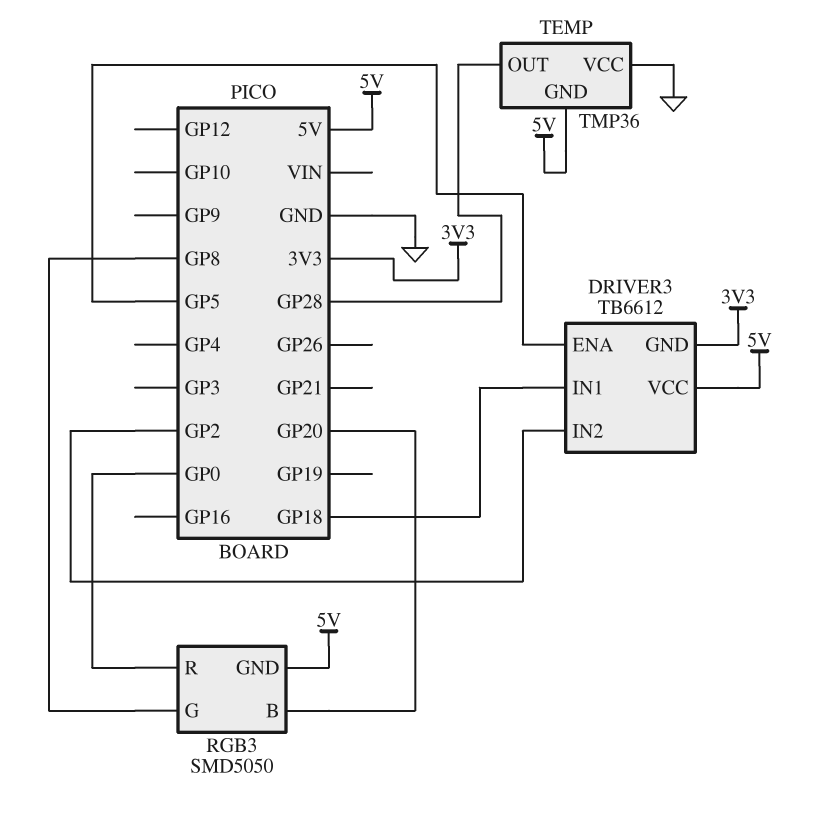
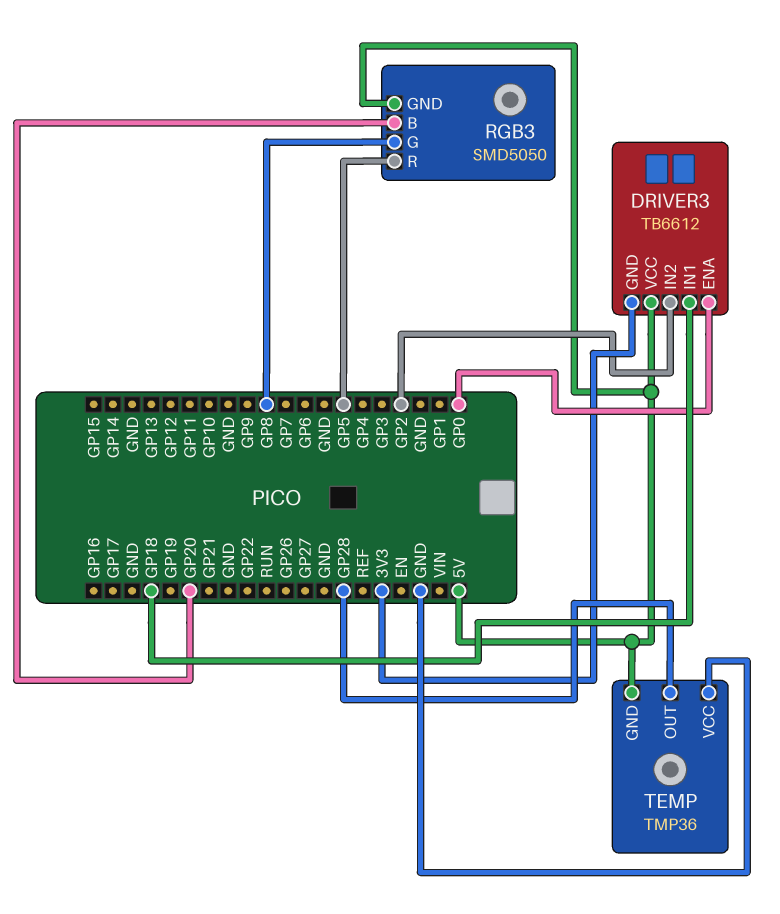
DRIVER3 pin ENA: GP5 -> GP0
RGB3 pin R: GP0 -> GP5

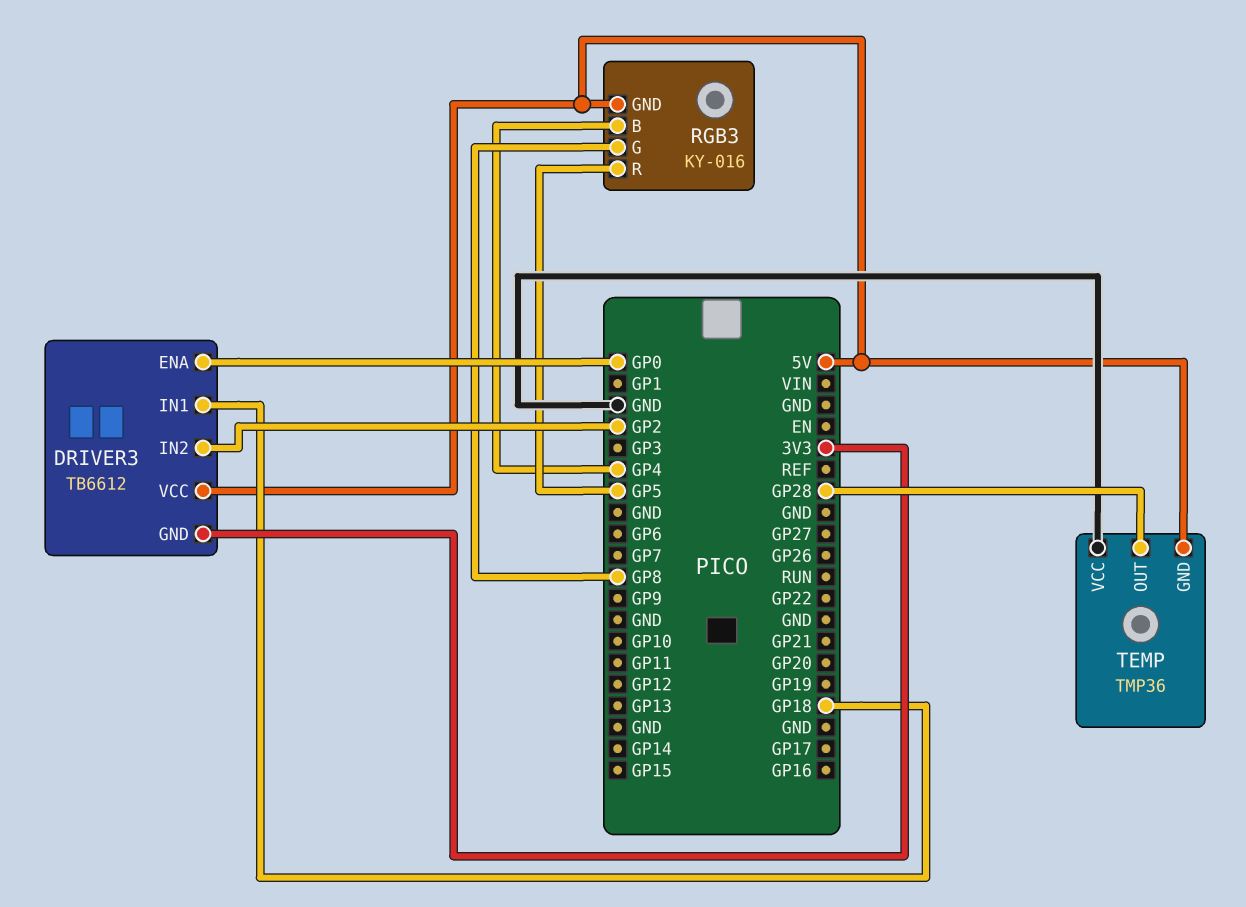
RGB3: SMD5050 -> KY-016
RGB3 pin B: GP20 -> GP4

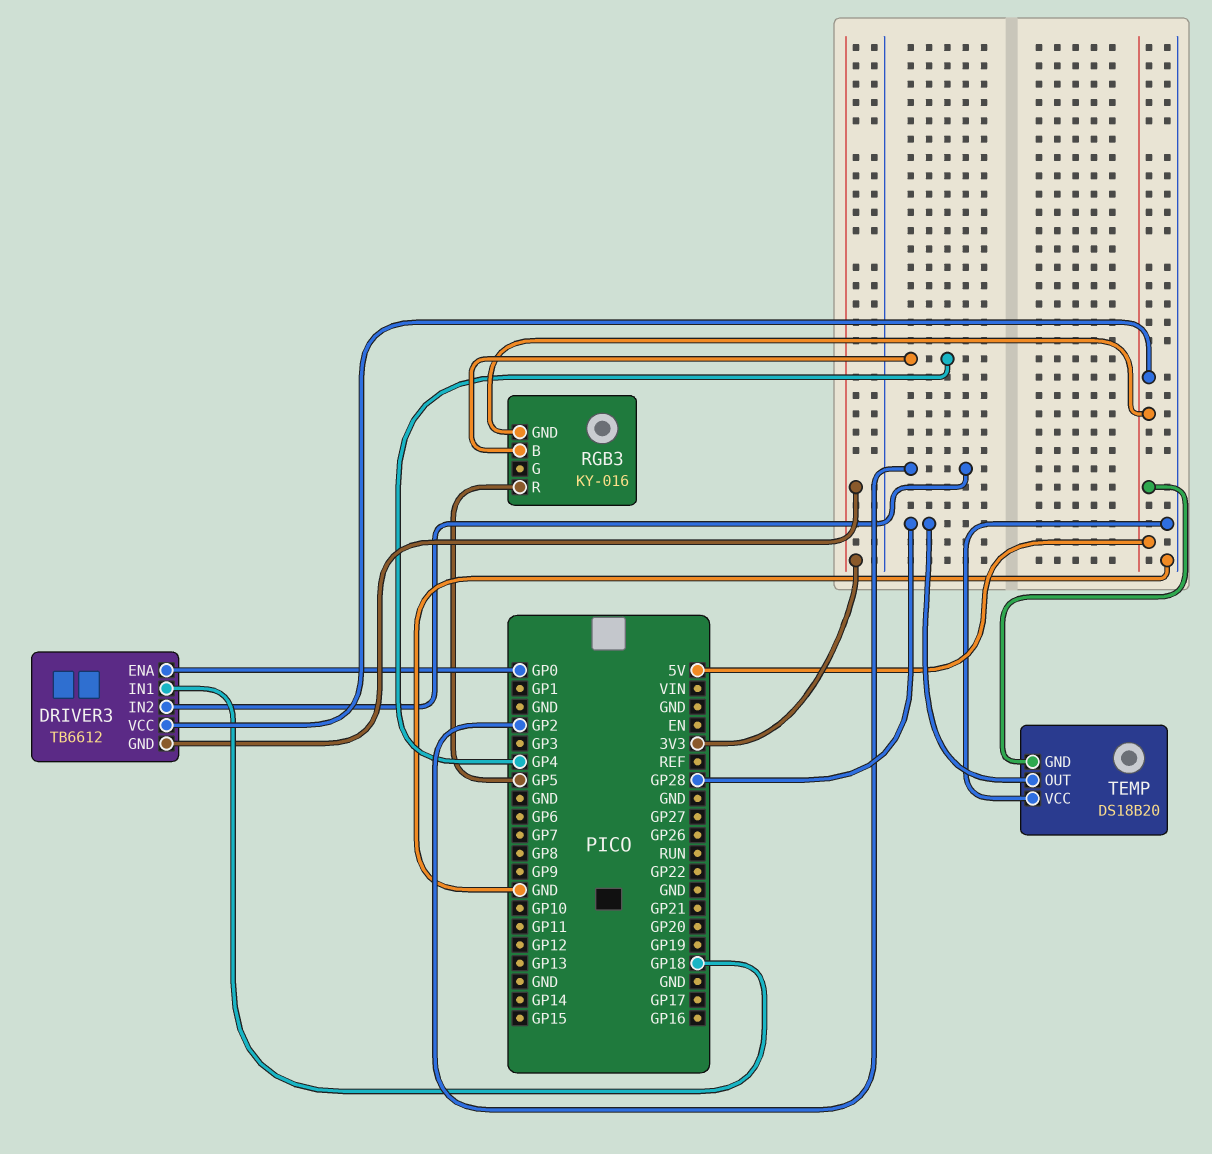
RGB3 pin G: GP8 -> none
TEMP: TMP36 -> DS18B20

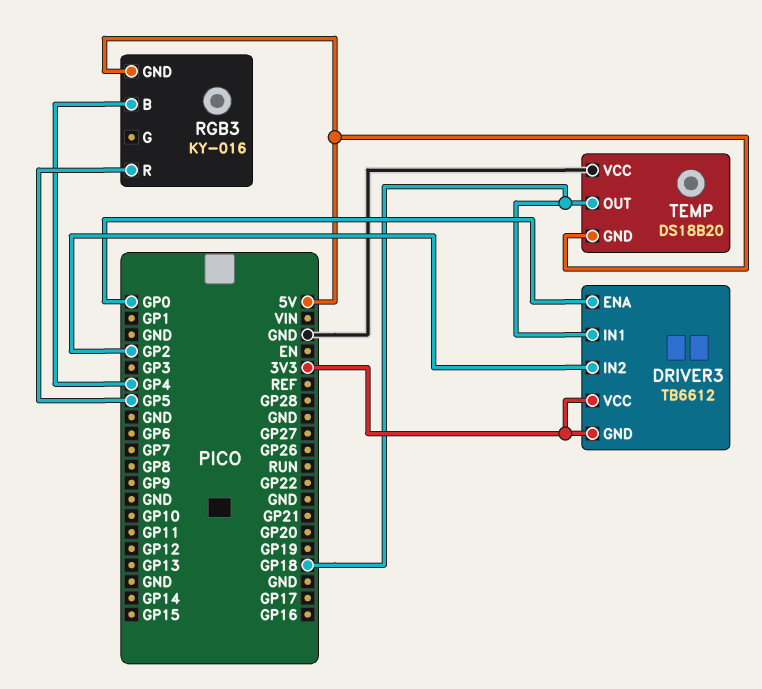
DRIVER3 pin VCC: 5V -> 3V3
TEMP pin OUT: GP28 -> GP18

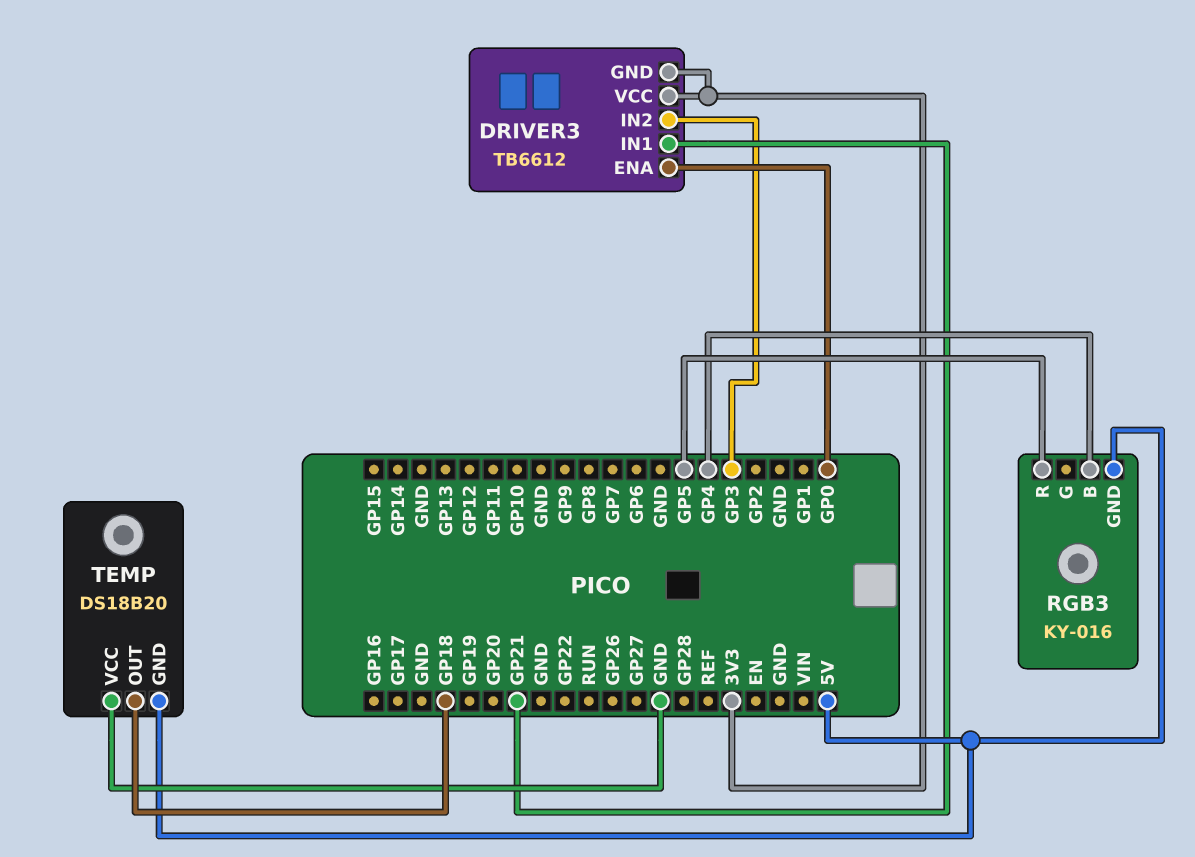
DRIVER3 pin IN1: GP18 -> GP21
DRIVER3 pin IN2: GP2 -> GP3

